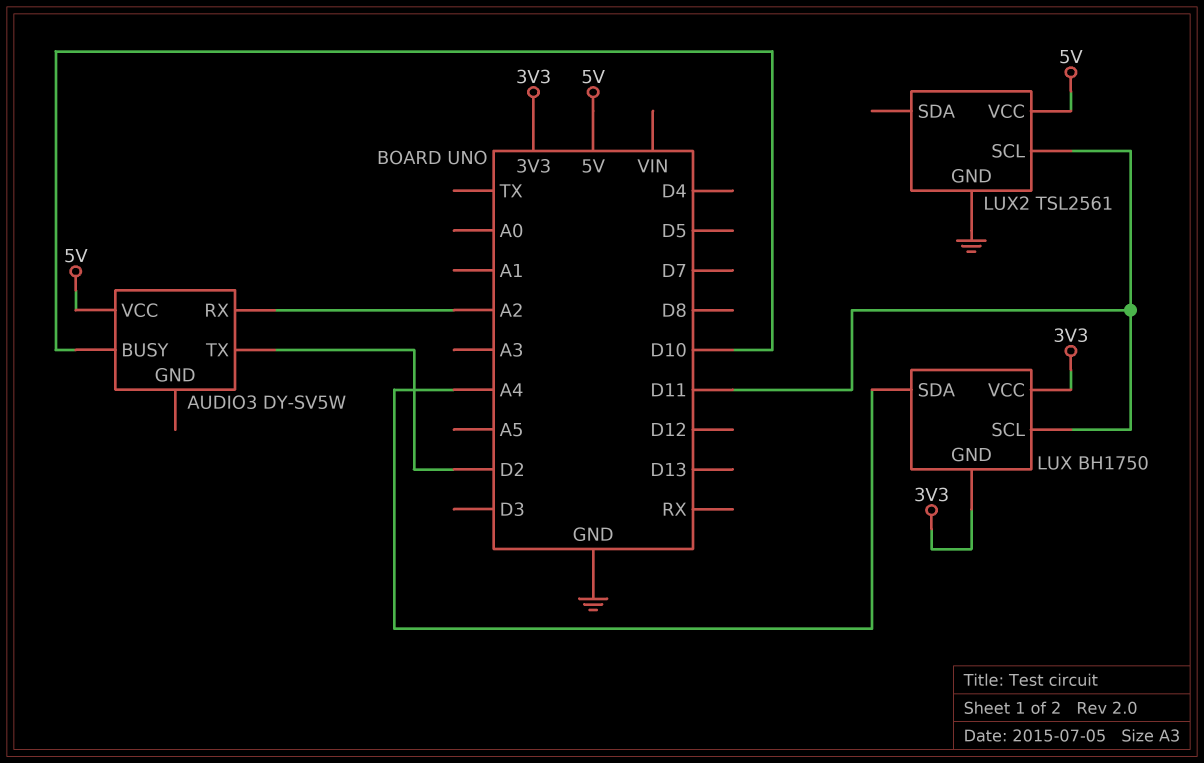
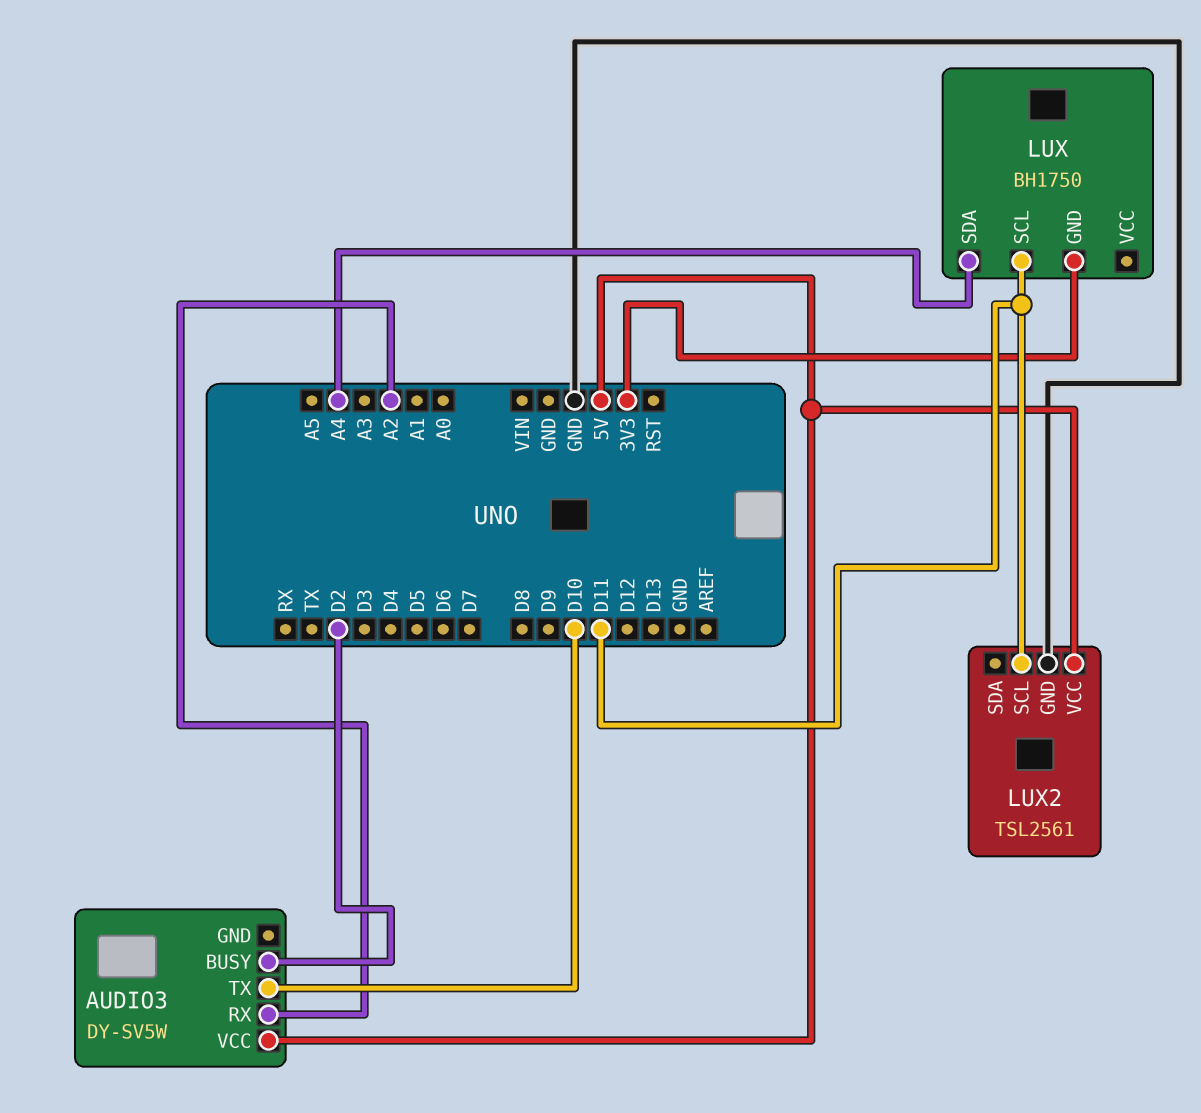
AUDIO3 pin BUSY: D10 -> D2
AUDIO3 pin TX: D2 -> D10
LUX pin VCC: 3V3 -> none

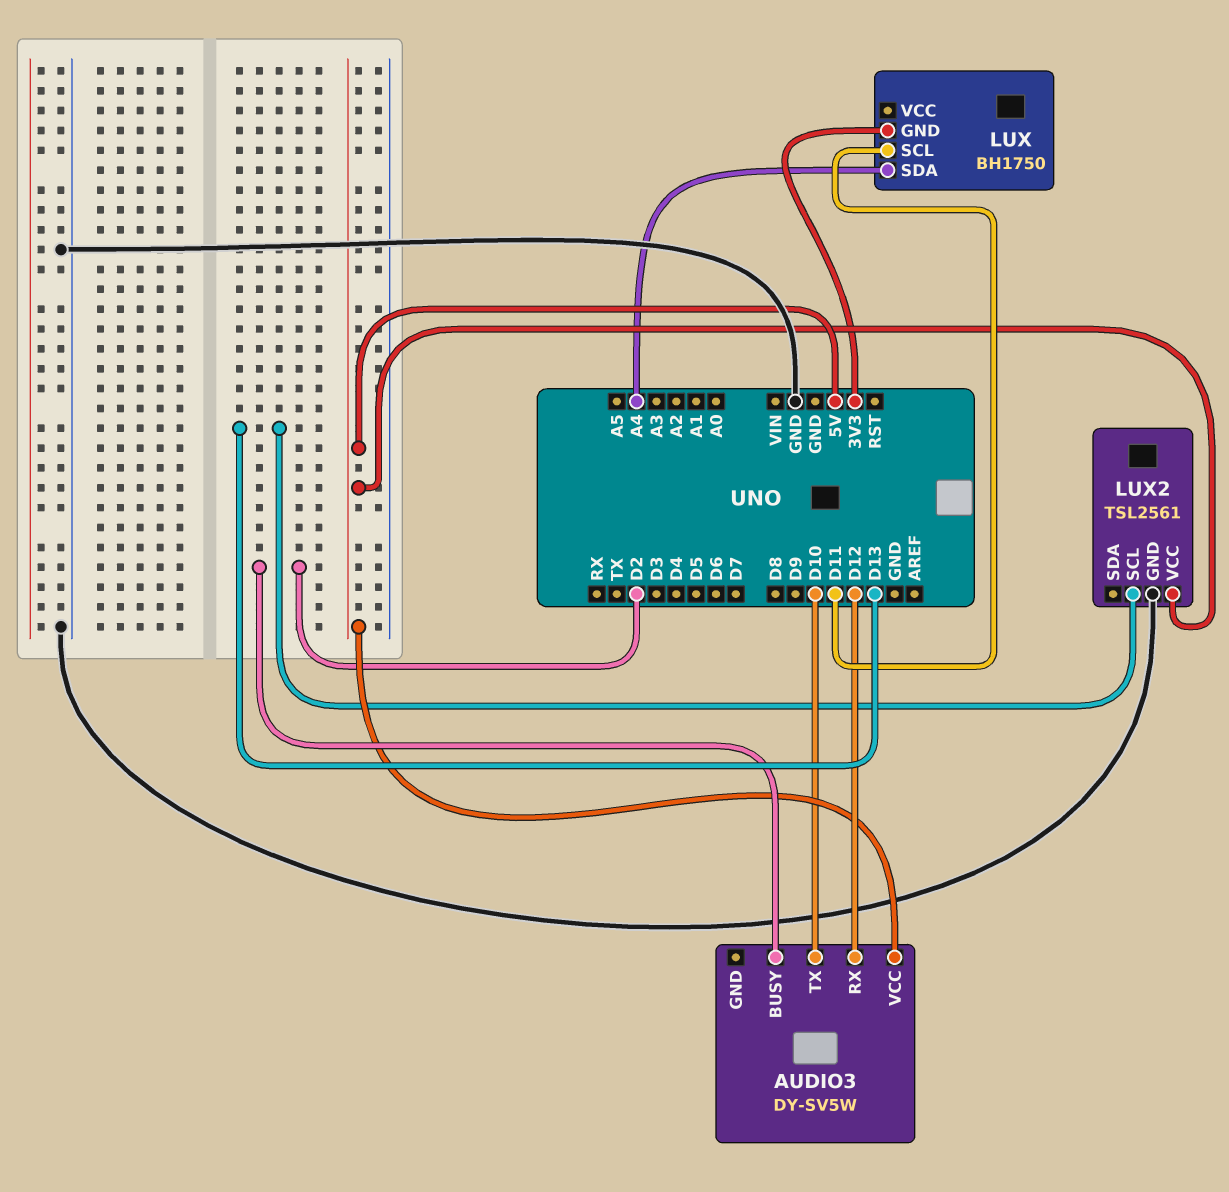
AUDIO3 pin RX: A2 -> D12
LUX2 pin SCL: D11 -> D13

